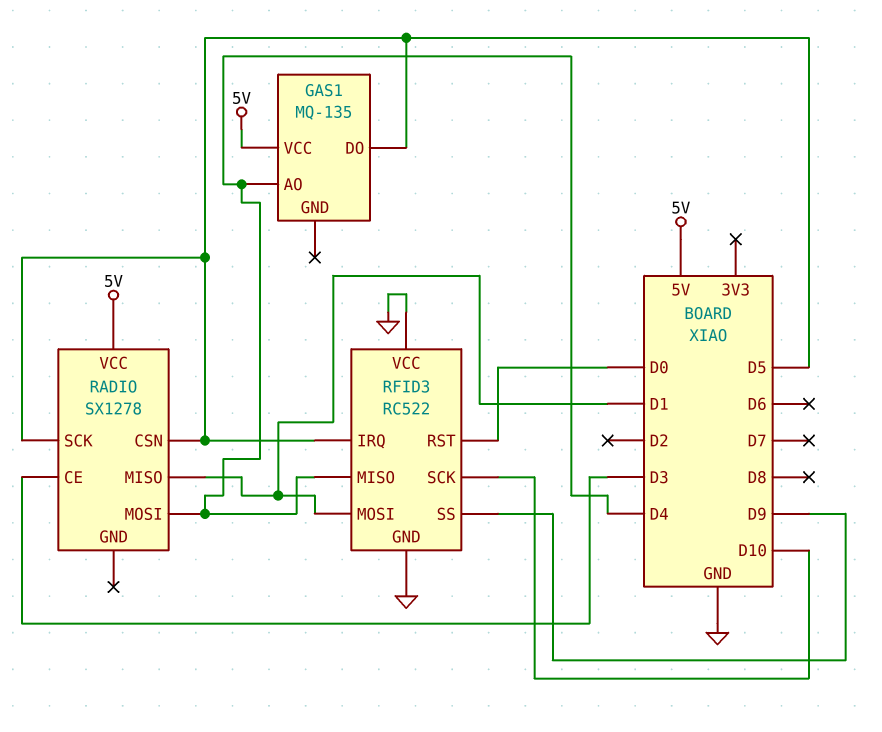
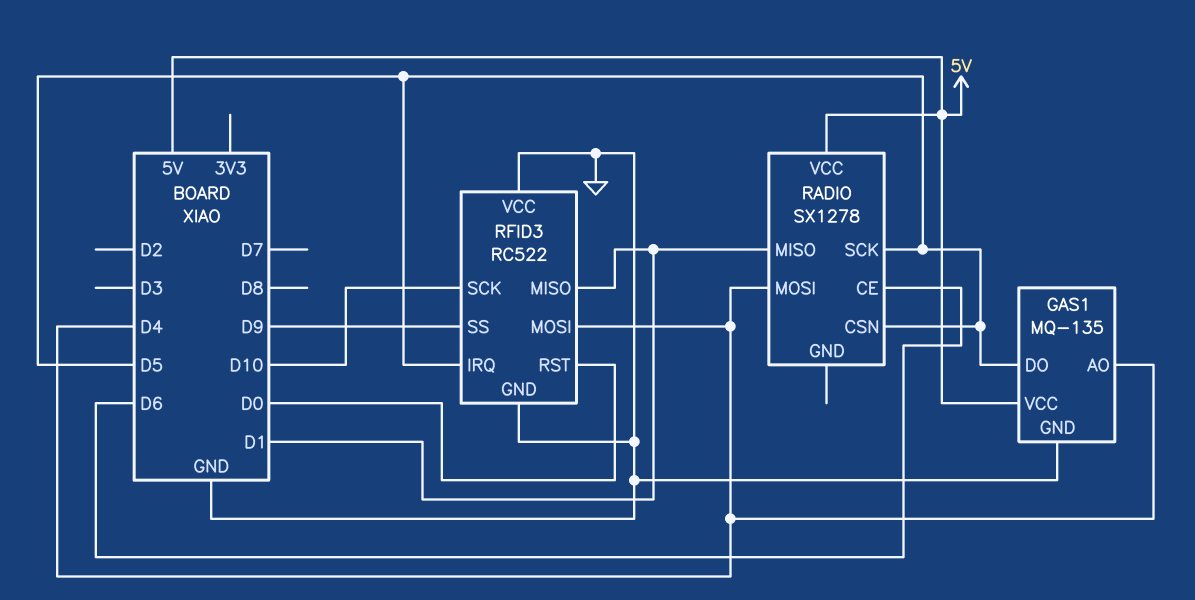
GAS1 pin GND: none -> GND
RADIO pin CE: D3 -> D6
RFID3 pin MISO: D4 -> D1
RFID3 pin MOSI: D1 -> D4

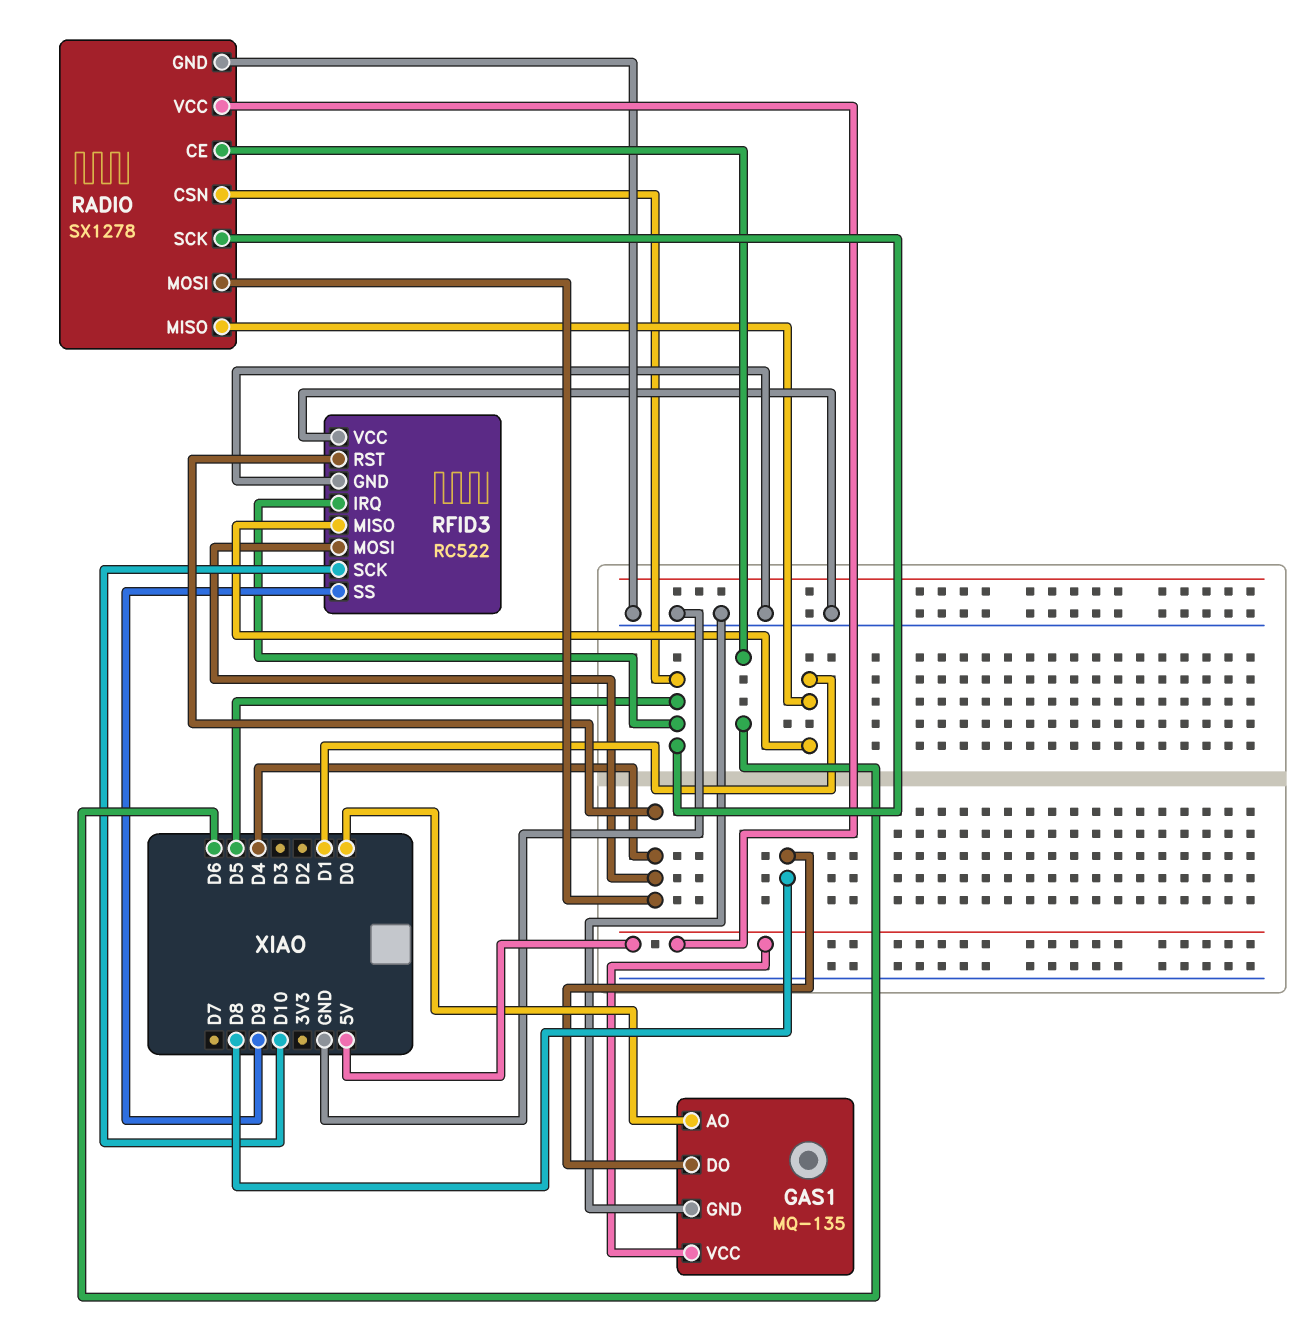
GAS1 pin AO: D4 -> D0
GAS1 pin DO: D5 -> D8
RADIO pin GND: none -> GND
RFID3 pin RST: D0 -> D4

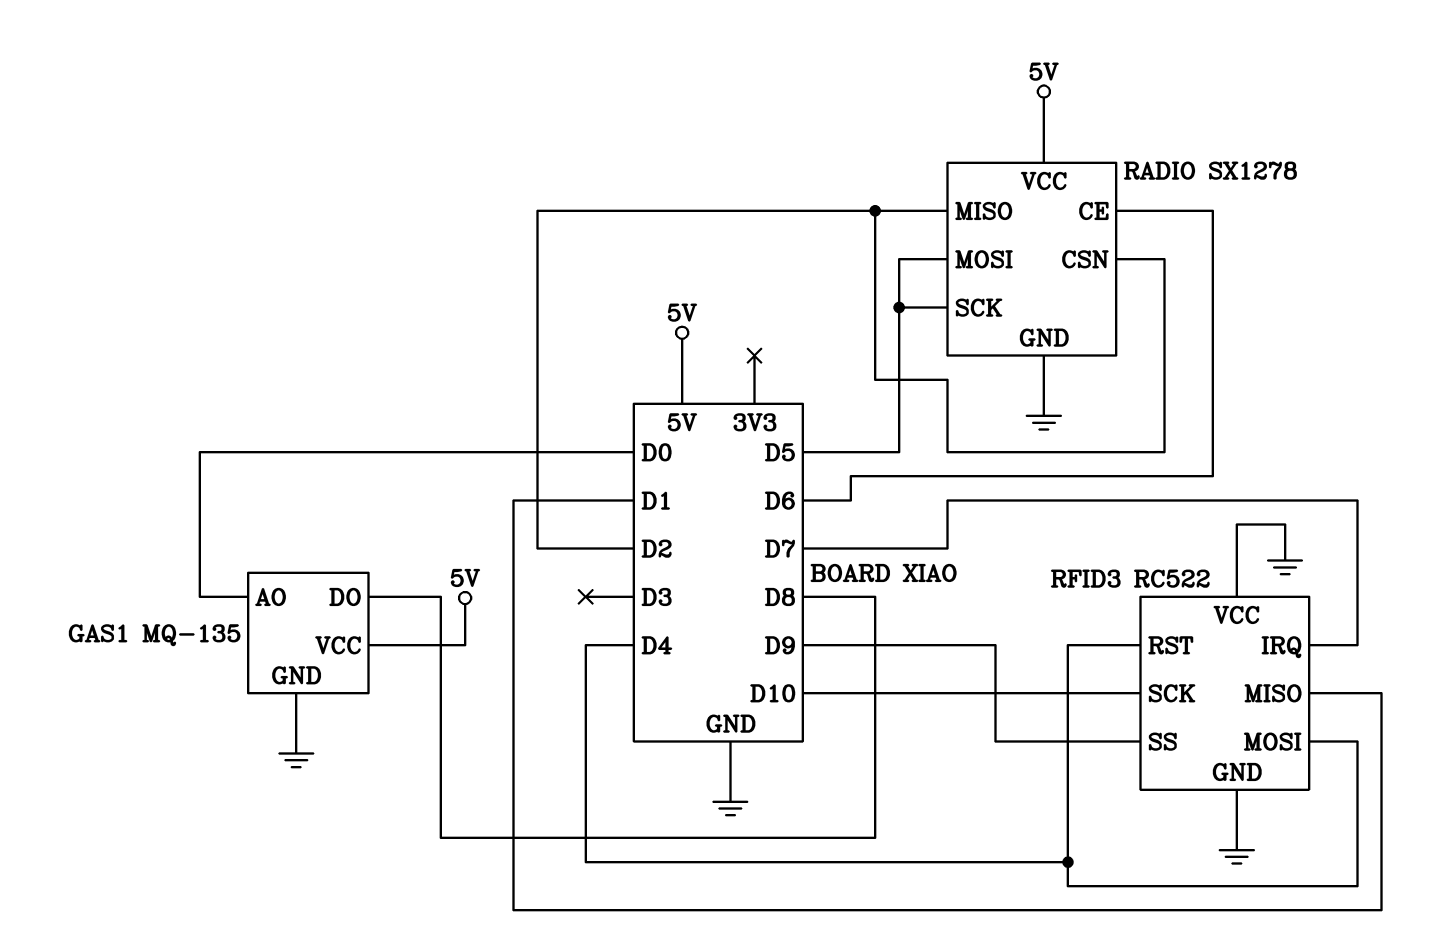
RADIO pin CSN: D5 -> D2
RADIO pin MISO: D1 -> D2
RADIO pin MOSI: D4 -> D5
RFID3 pin IRQ: D5 -> D7

